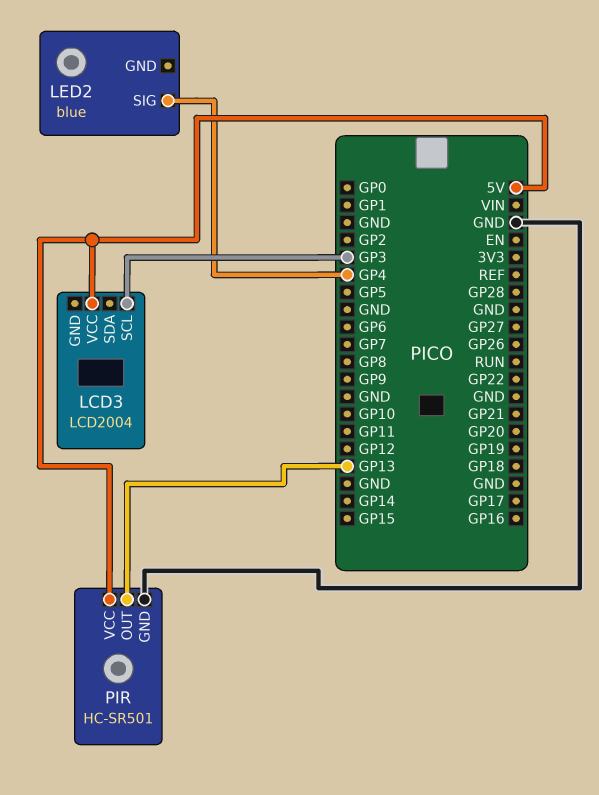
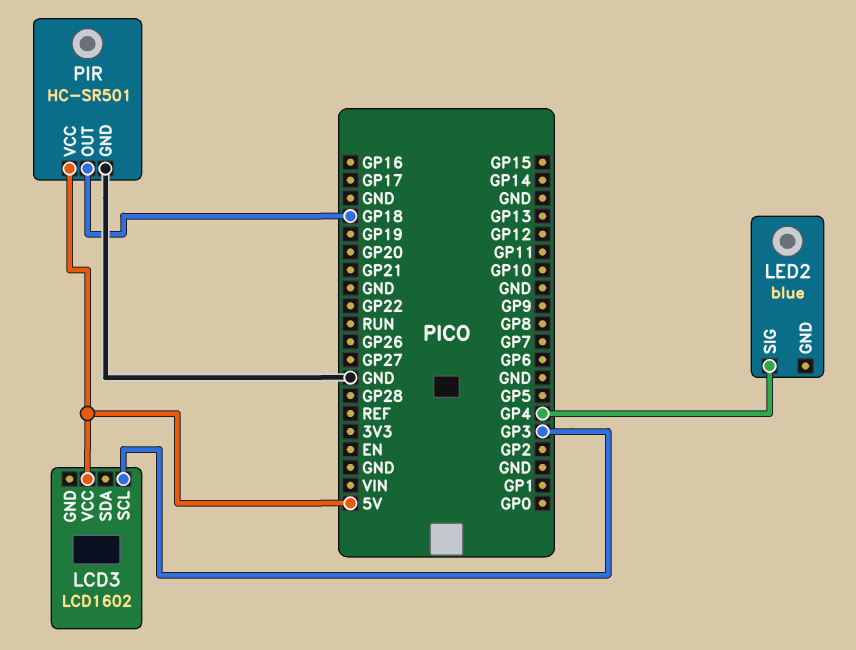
LCD3: LCD2004 -> LCD1602
PIR pin OUT: GP13 -> GP18

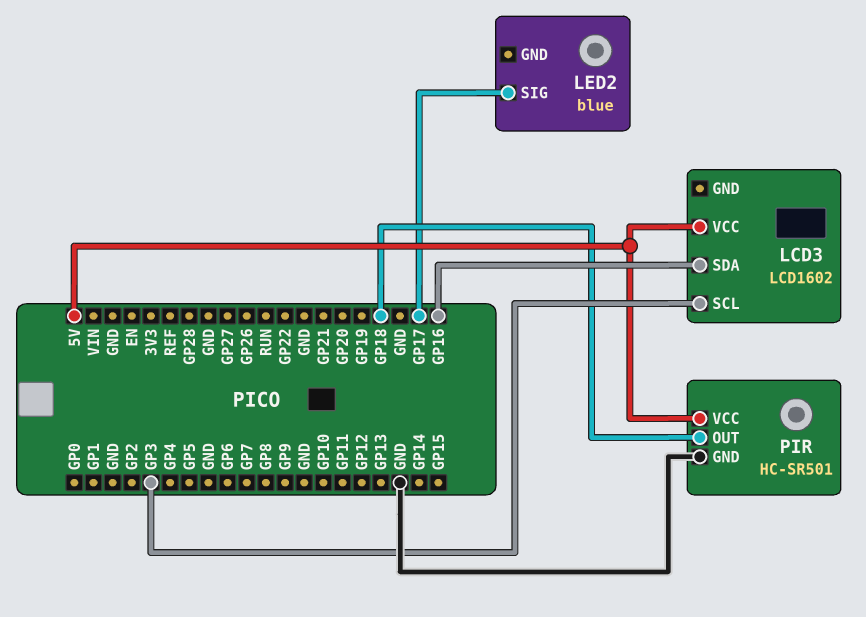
LCD3 pin SDA: none -> GP16
LED2 pin SIG: GP4 -> GP17

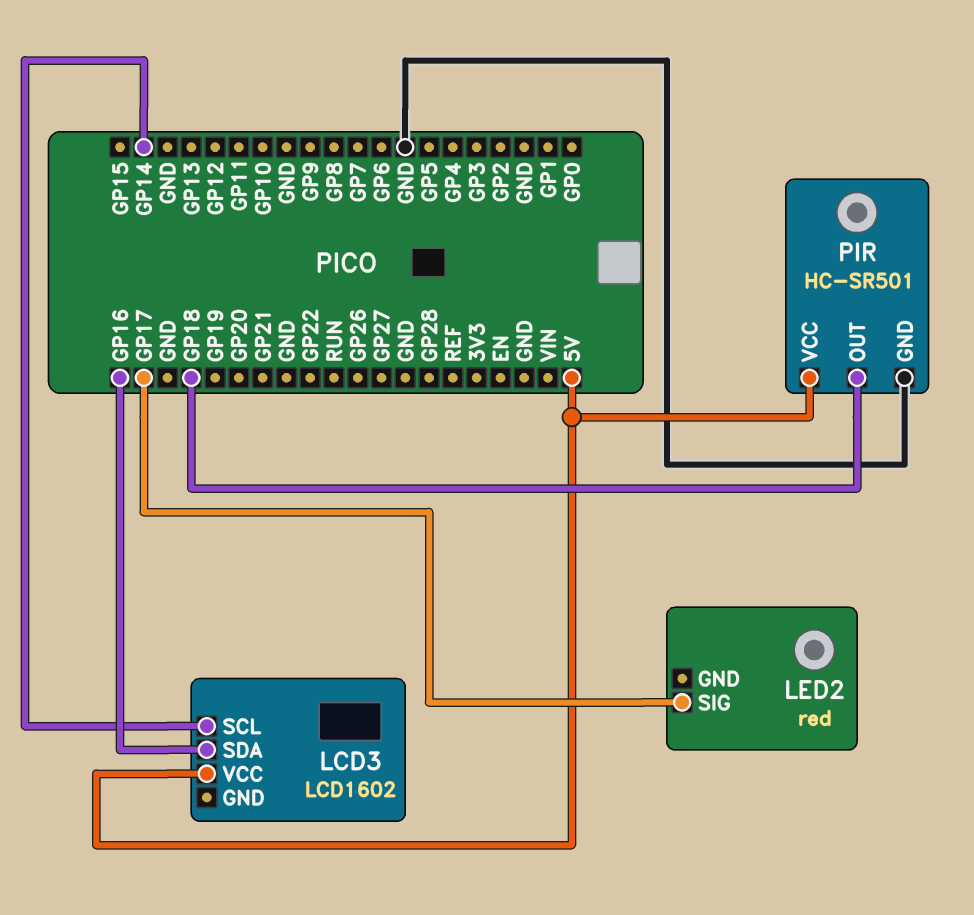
LCD3 pin SCL: GP3 -> GP14
LED2: blue -> red

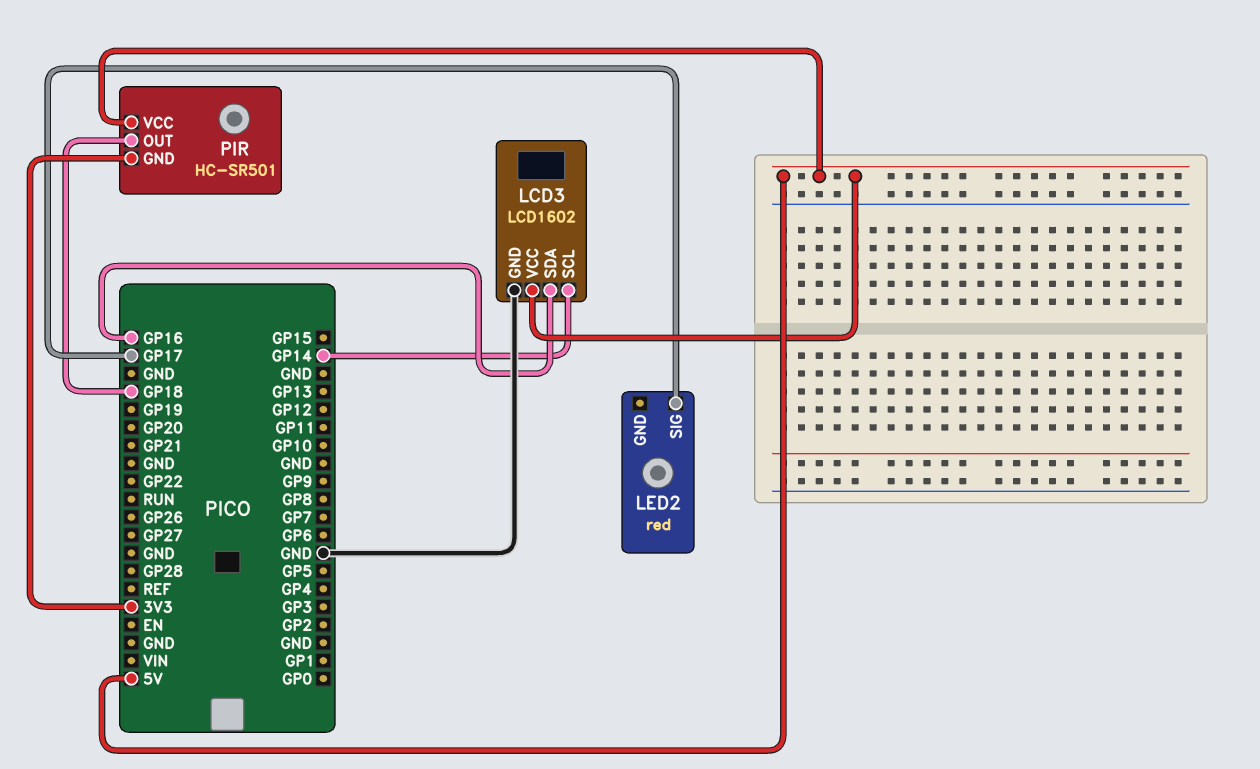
LCD3 pin GND: none -> GND
PIR pin GND: GND -> 3V3

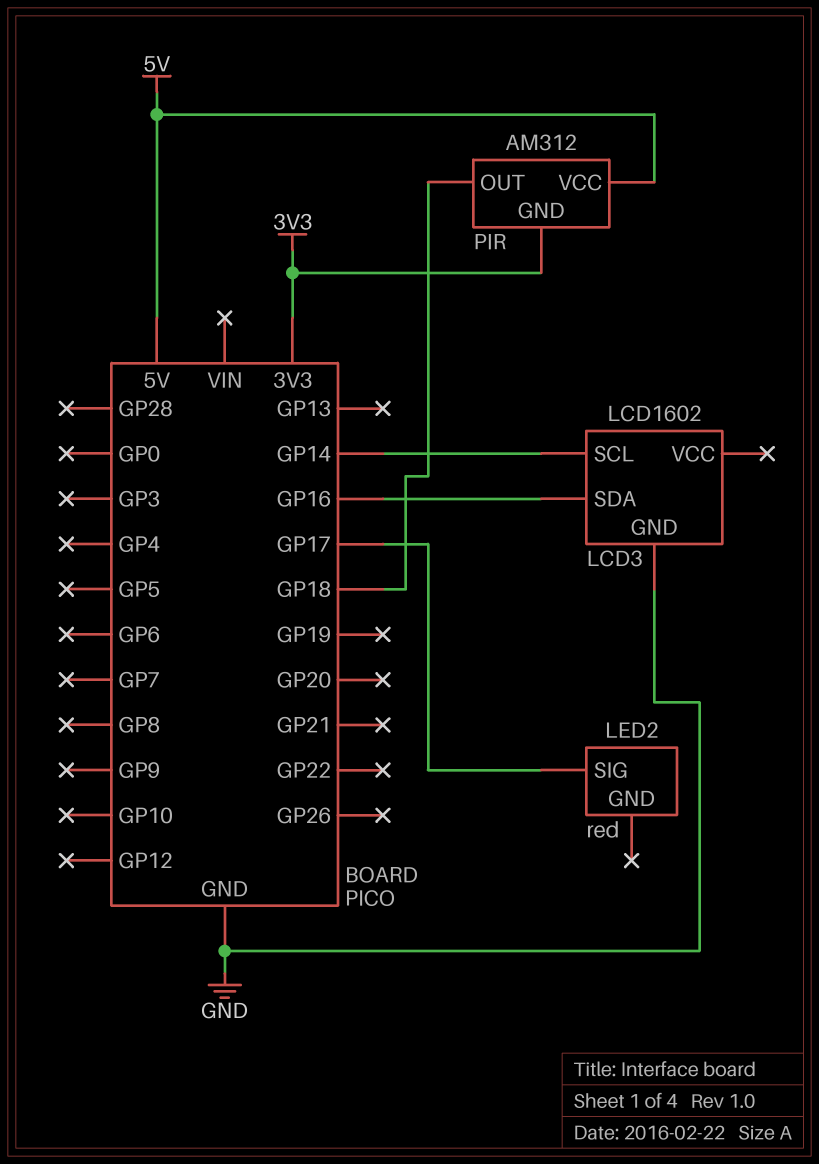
LCD3 pin VCC: 5V -> none
PIR: HC-SR501 -> AM312

